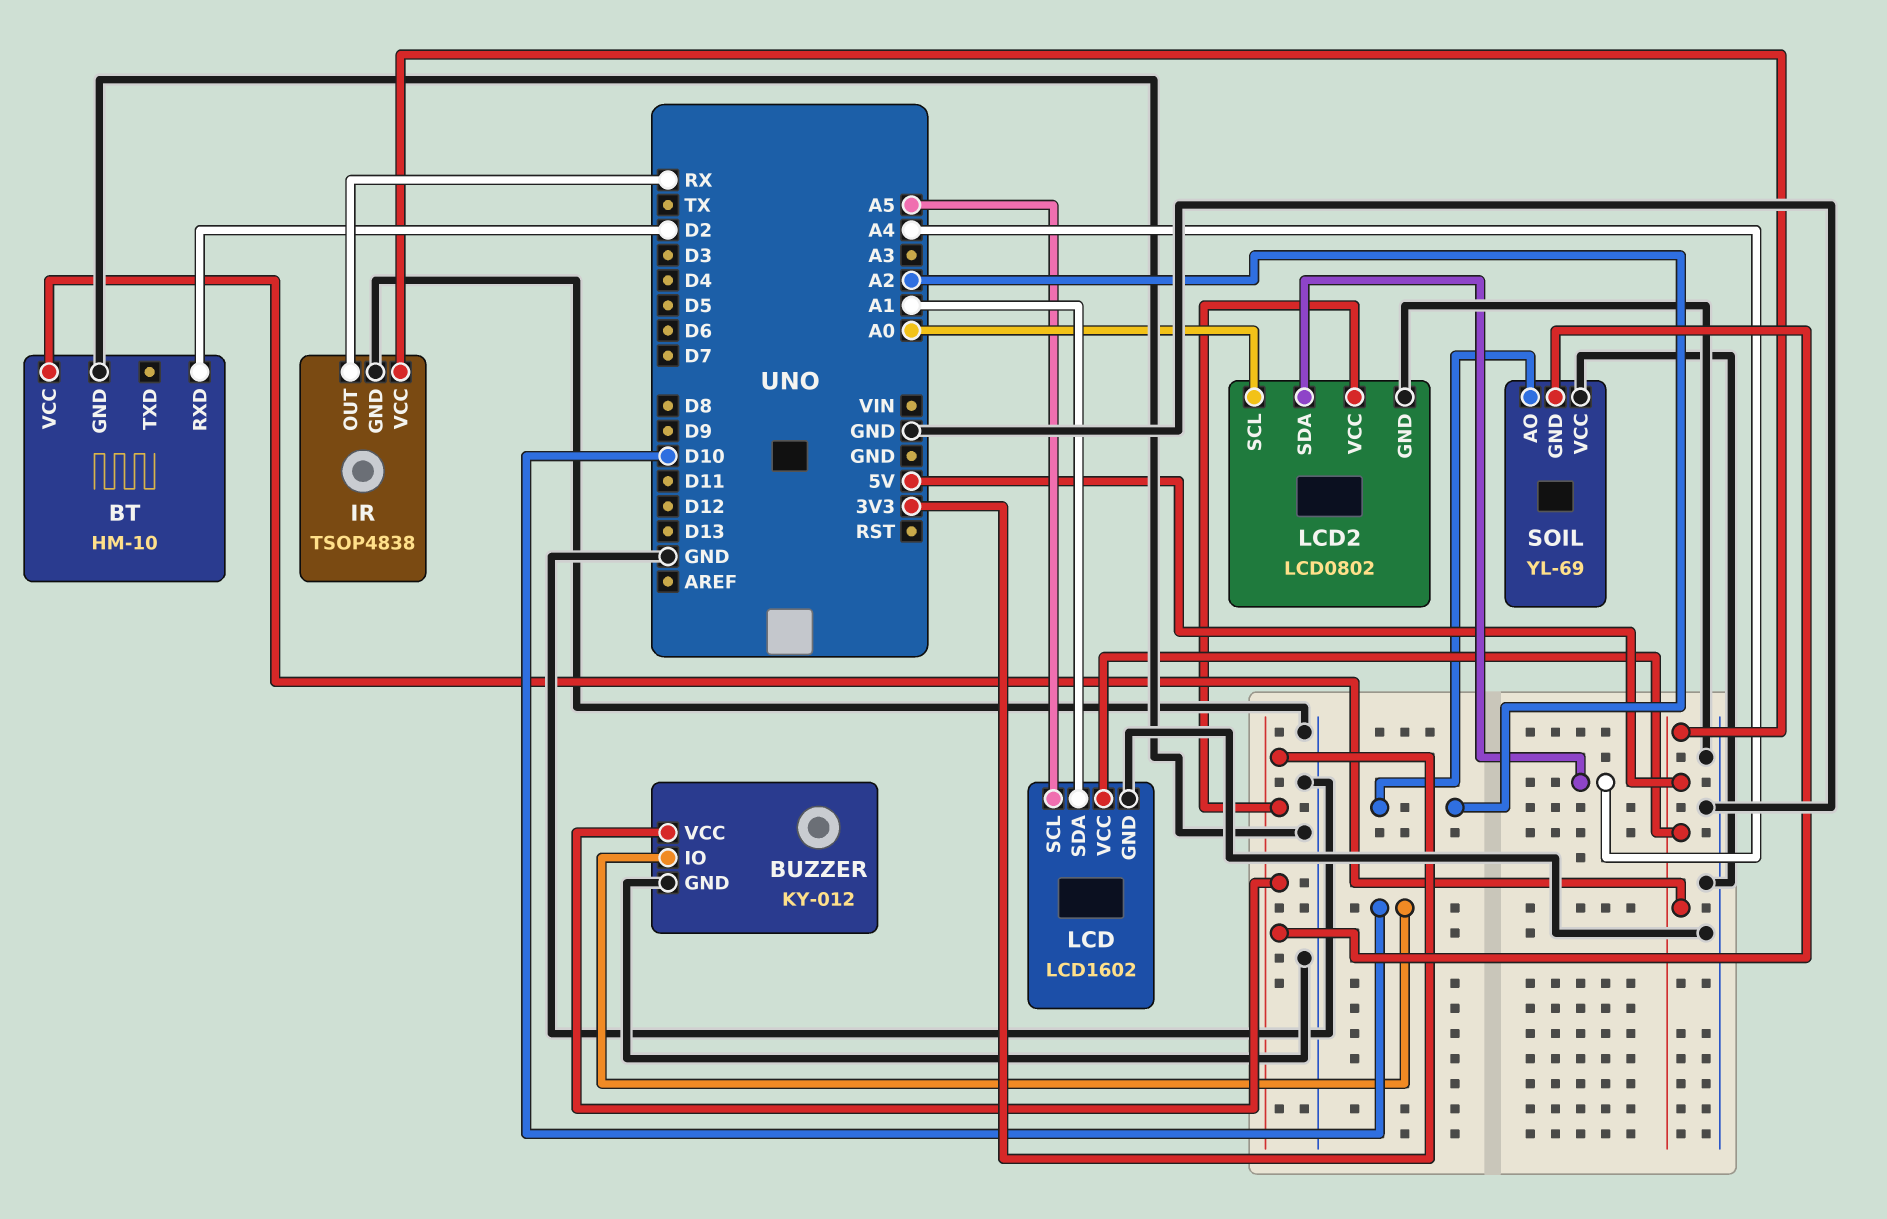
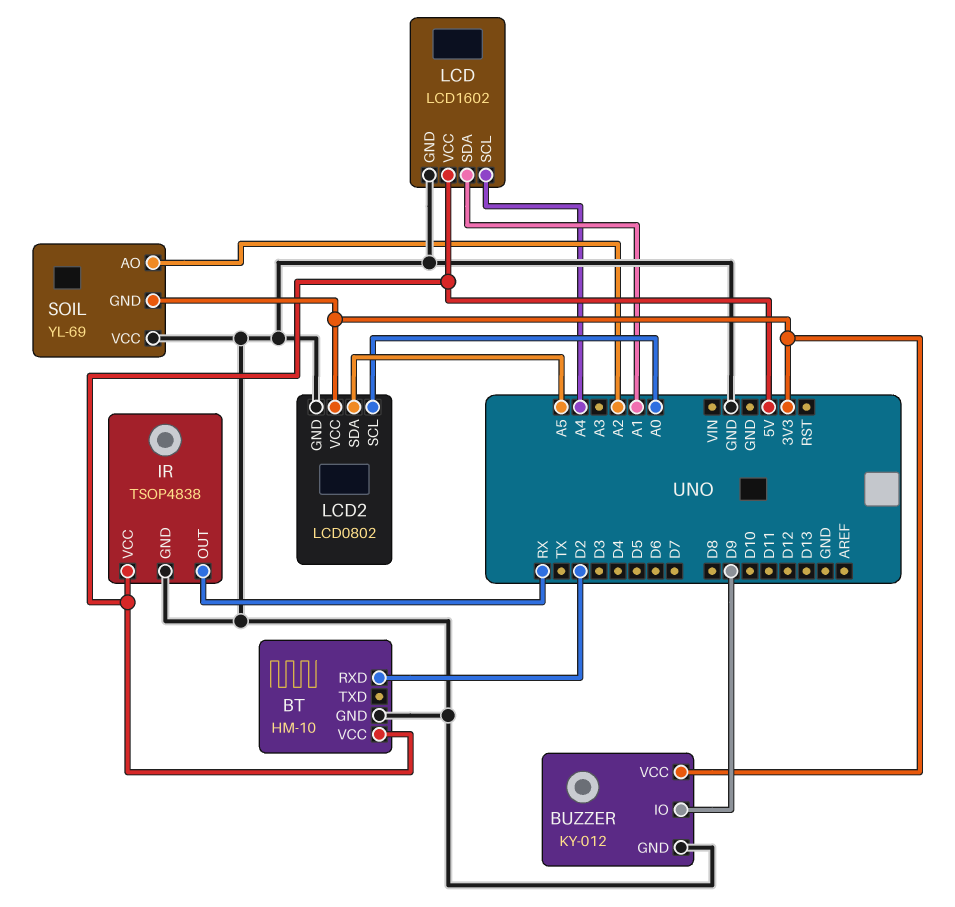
BUZZER pin IO: D10 -> D9
LCD pin SCL: A5 -> A4
LCD2 pin SDA: A4 -> A5

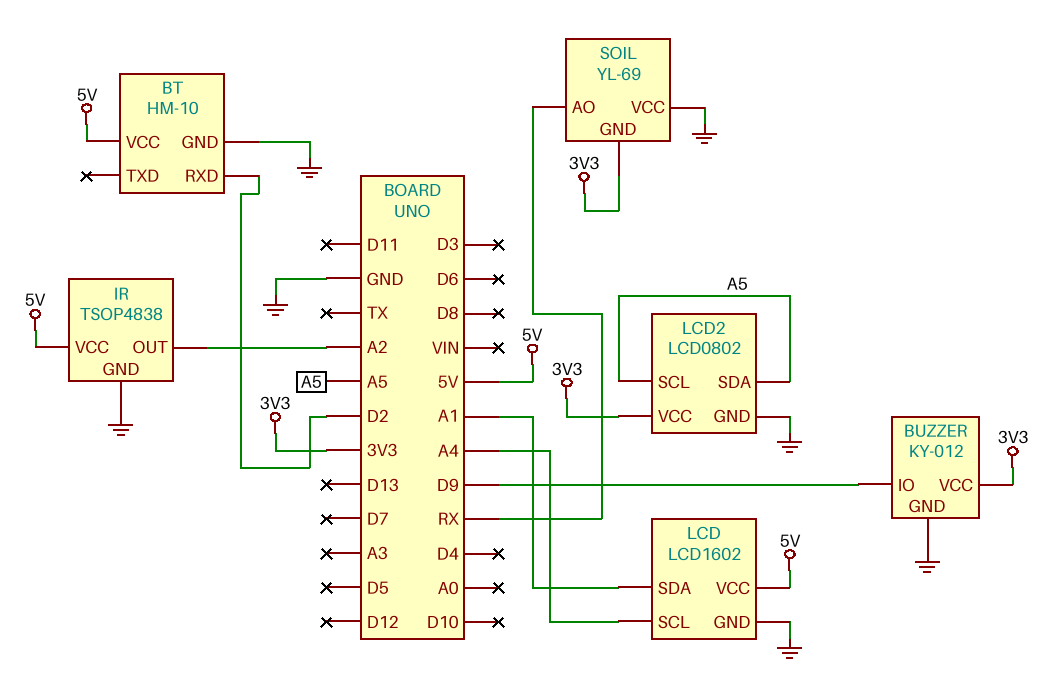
IR pin OUT: RX -> A2
LCD2 pin SCL: A0 -> A5
SOIL pin AO: A2 -> RX

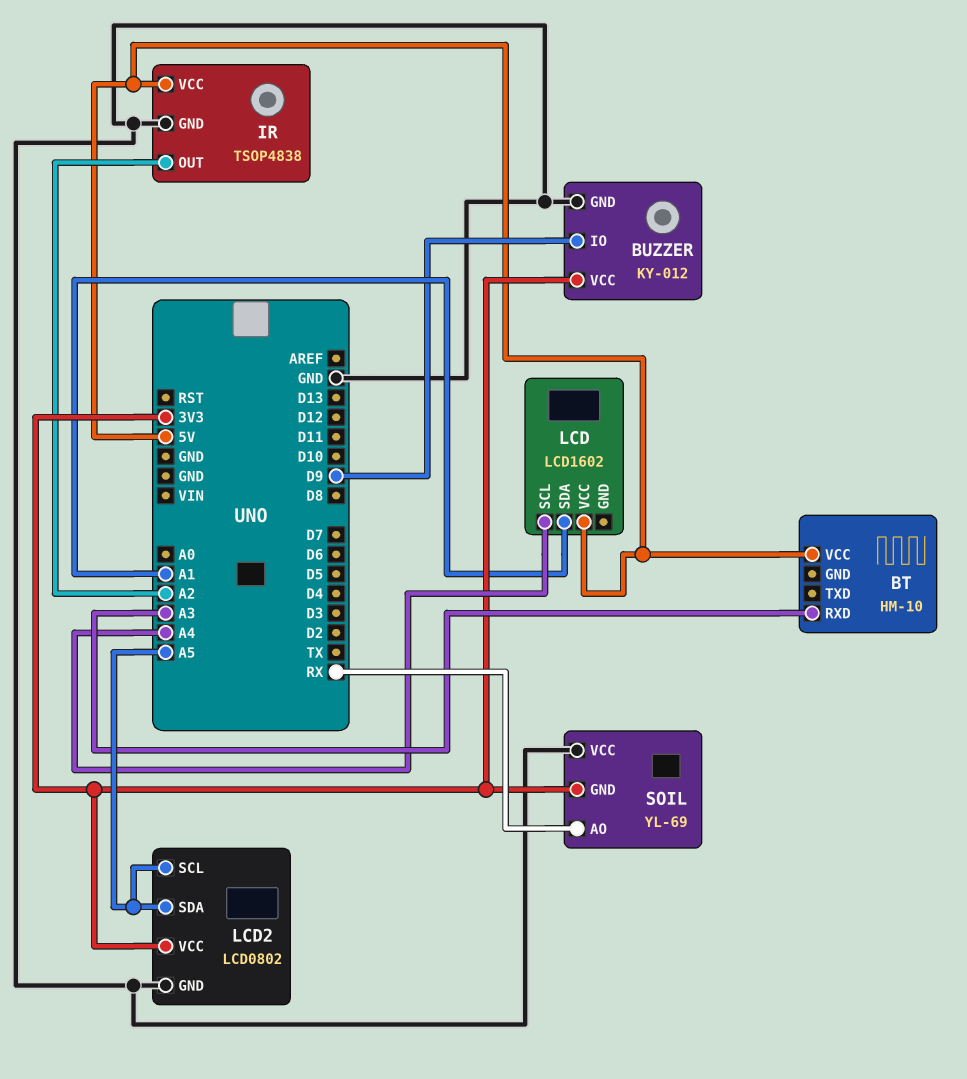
BT pin GND: GND -> none
BT pin RXD: D2 -> A3
LCD pin GND: GND -> none

